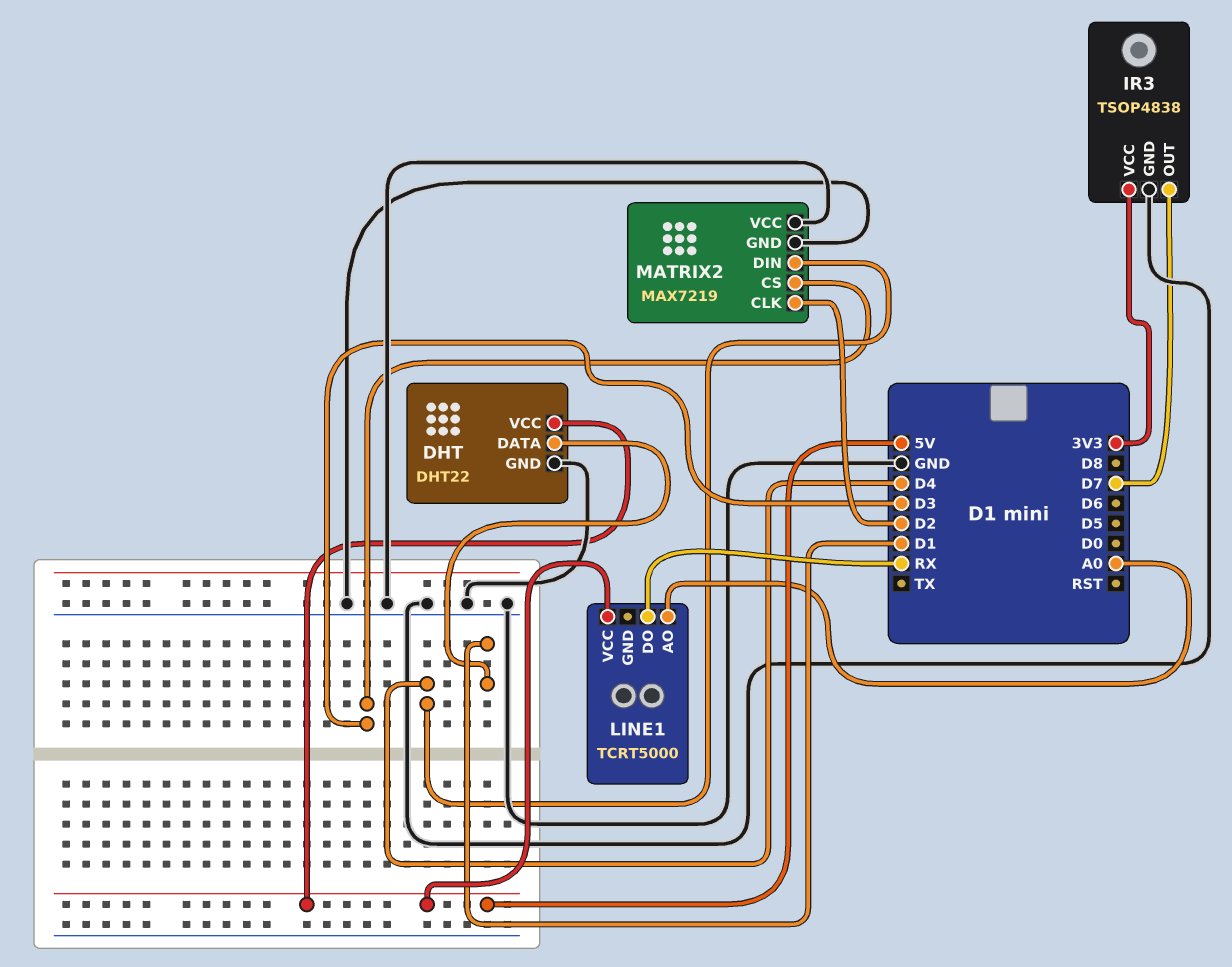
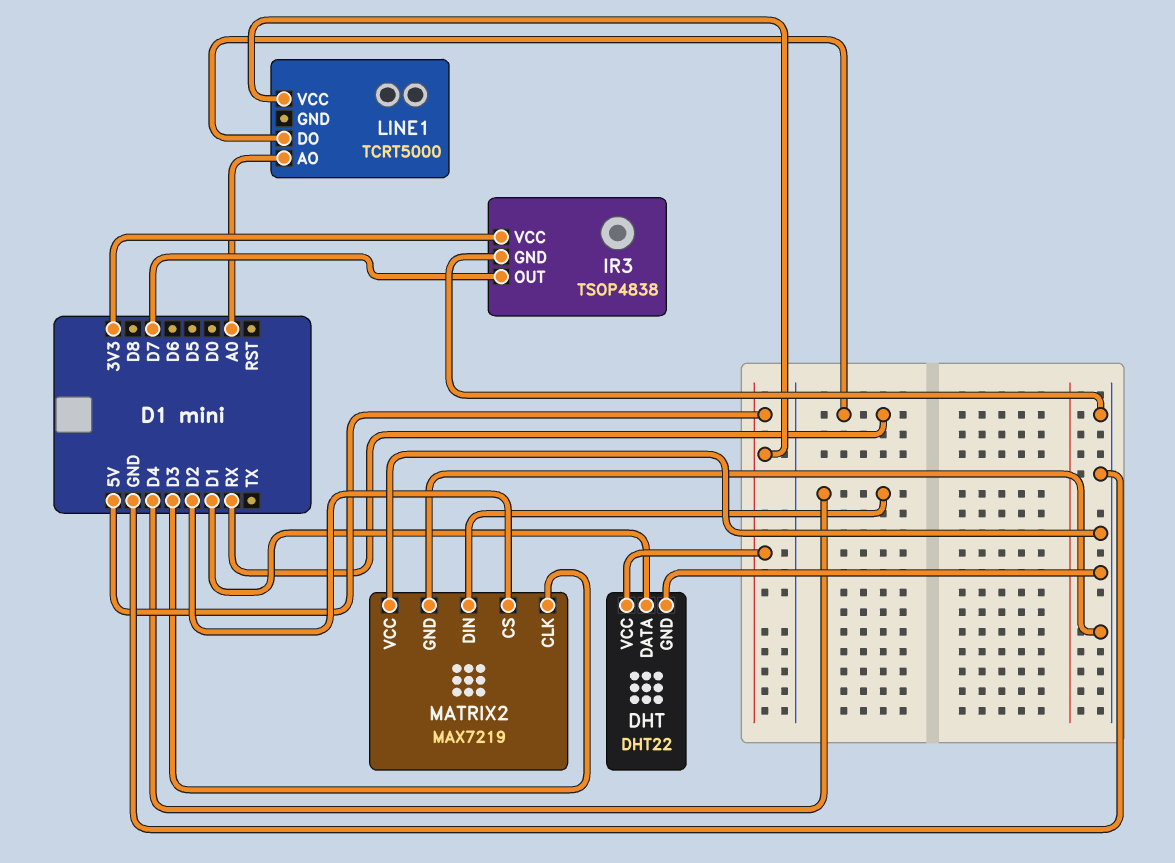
MATRIX2 pin CLK: D2 -> D3
MATRIX2 pin CS: D3 -> D2

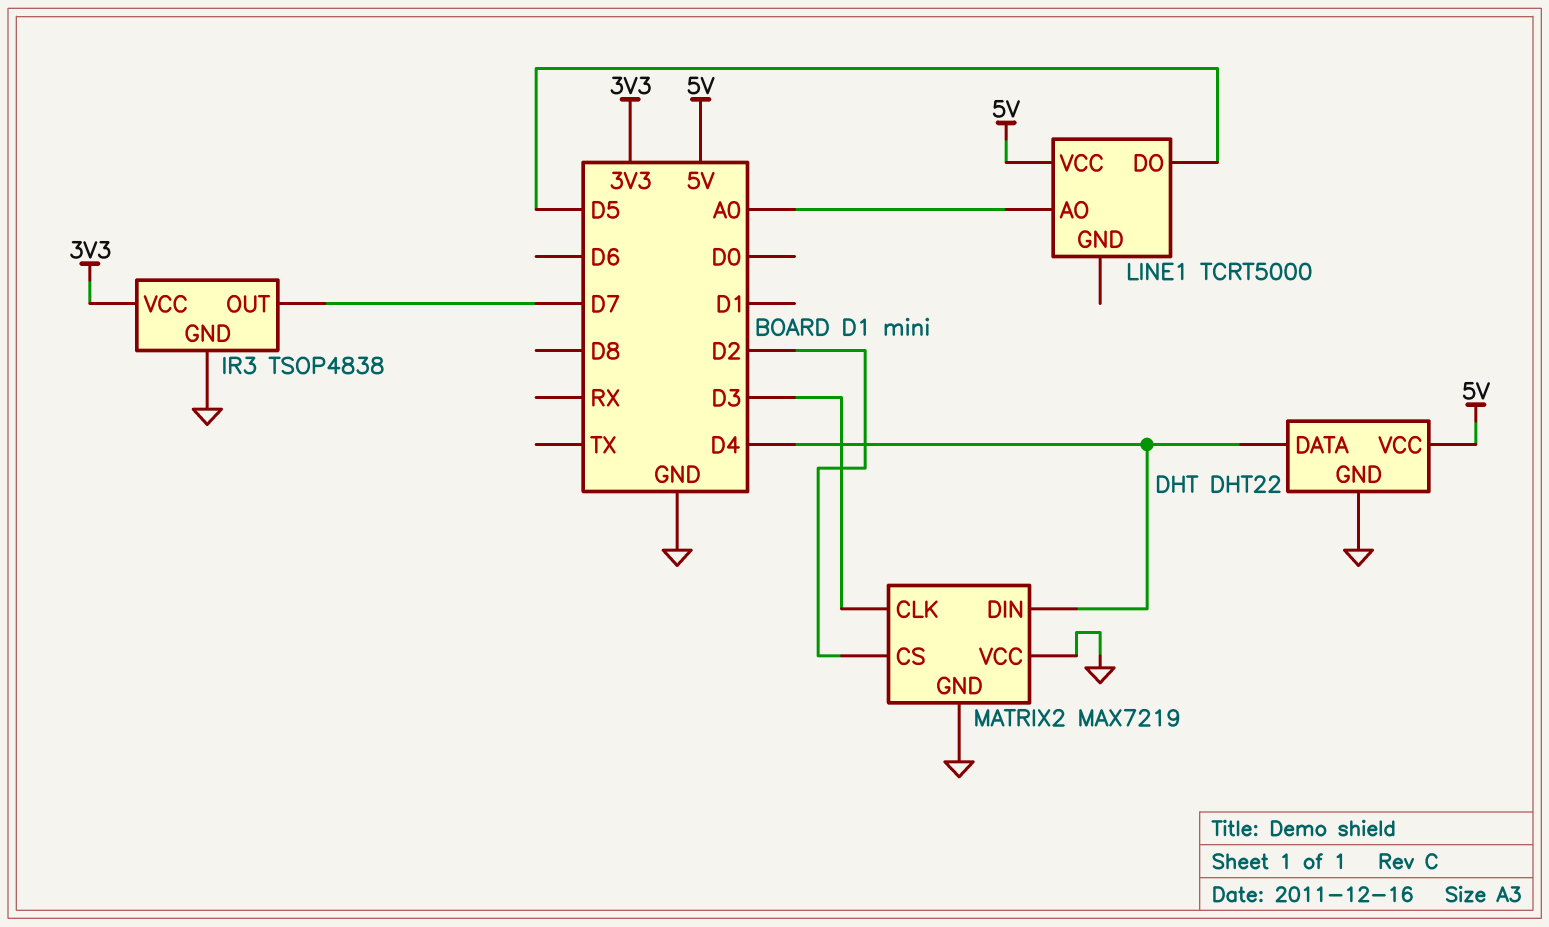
DHT pin DATA: D1 -> D4
LINE1 pin DO: RX -> D5

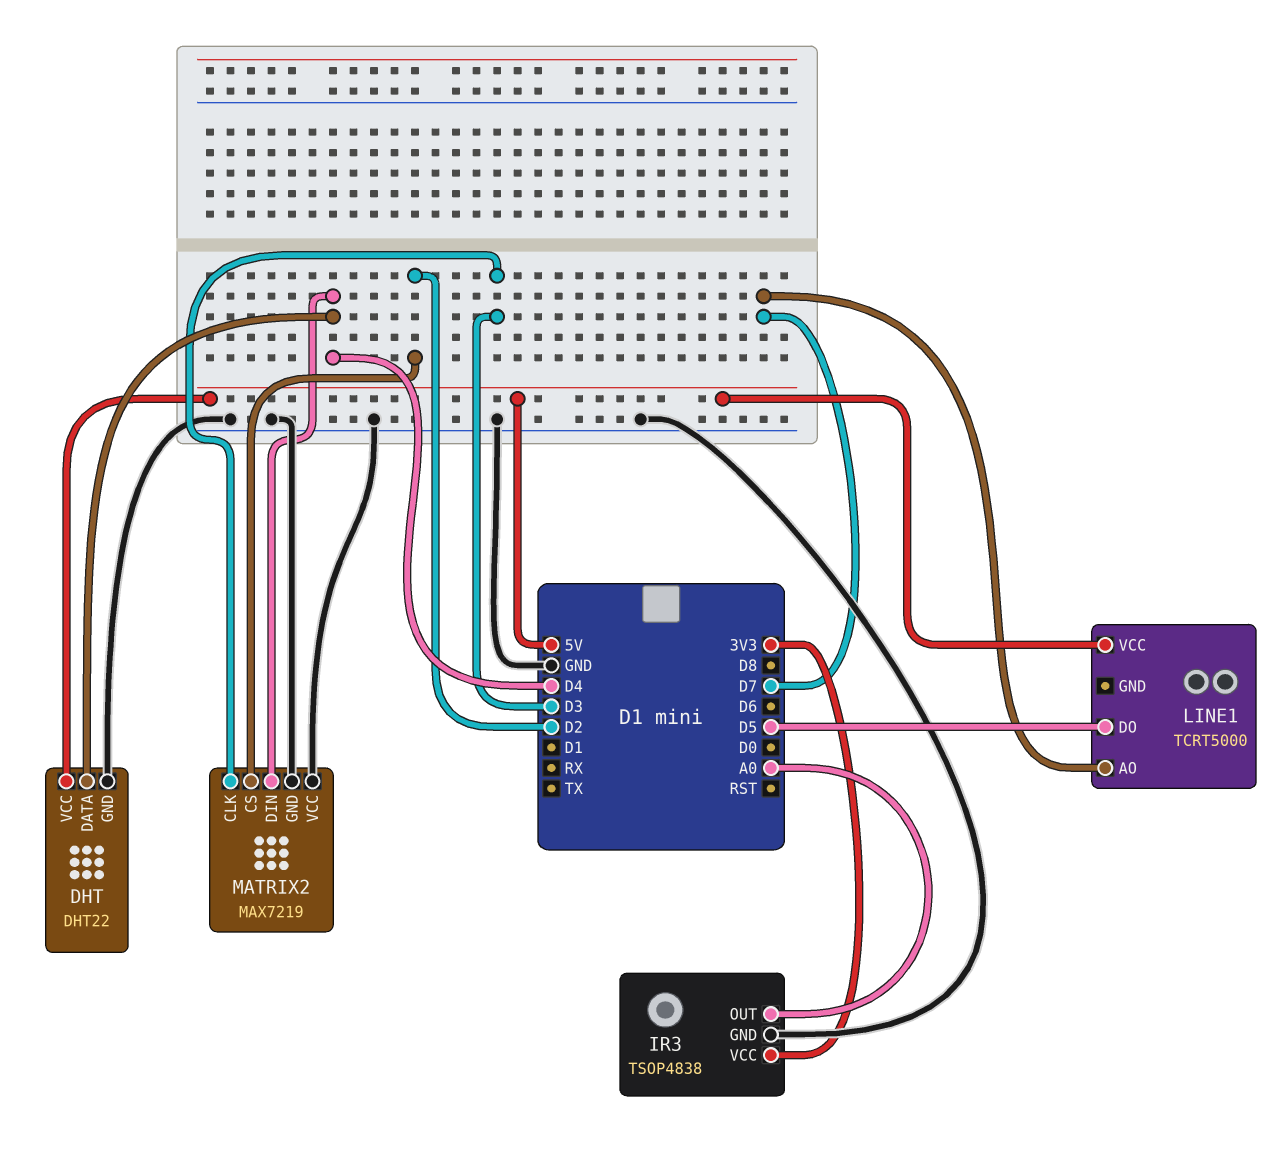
IR3 pin OUT: D7 -> A0
LINE1 pin AO: A0 -> D7

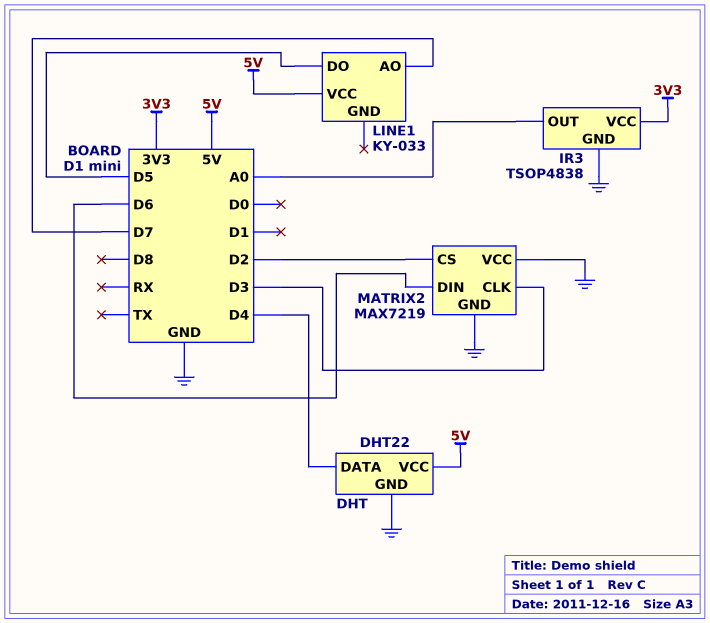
LINE1: TCRT5000 -> KY-033
MATRIX2 pin DIN: D4 -> D6

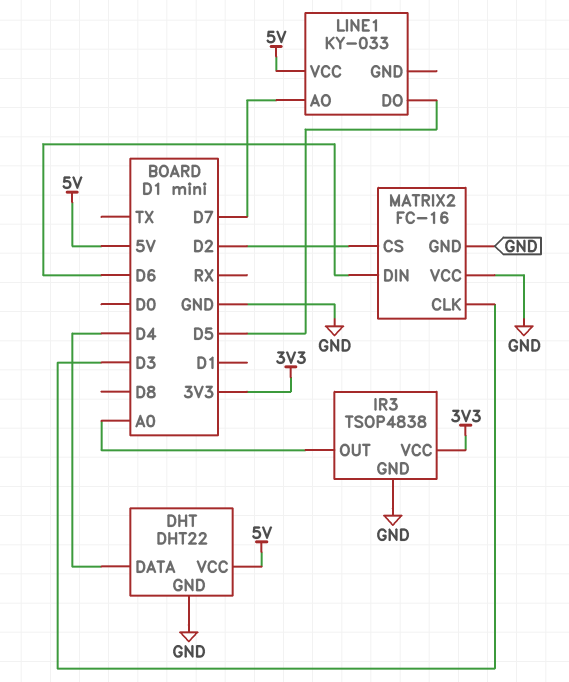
MATRIX2: MAX7219 -> FC-16

